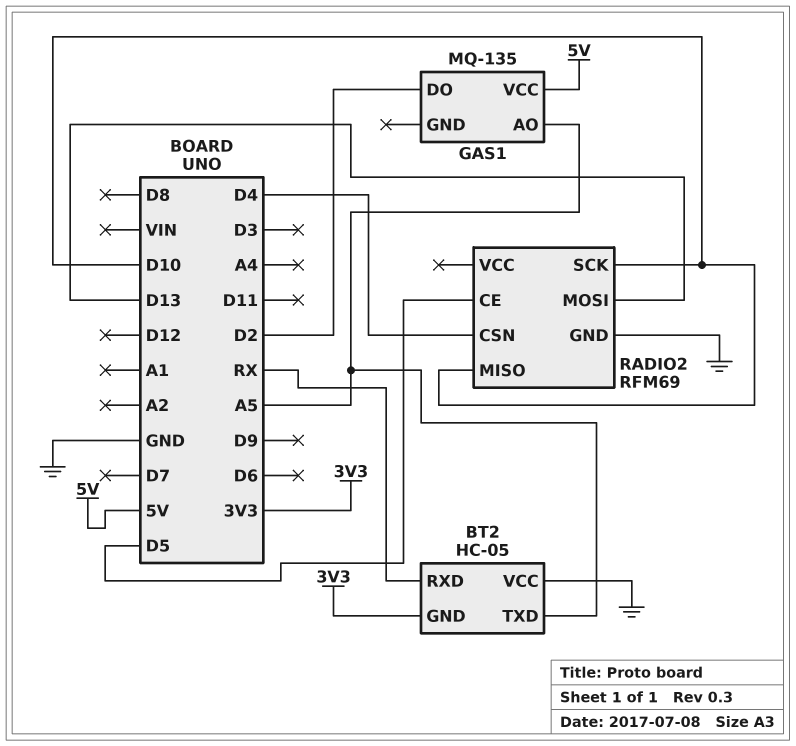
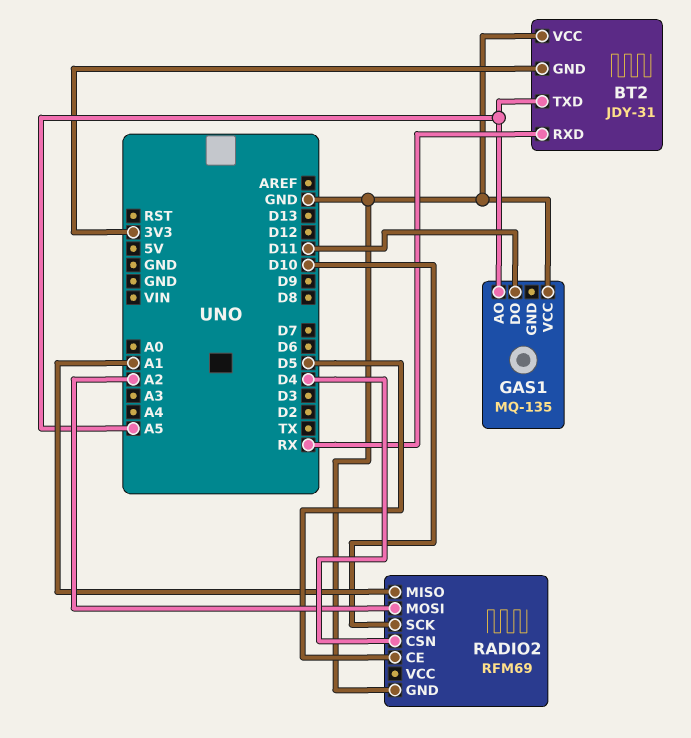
BT2: HC-05 -> JDY-31
GAS1 pin DO: D2 -> D11
GAS1 pin VCC: 5V -> GND
RADIO2 pin MISO: D10 -> A1
RADIO2 pin MOSI: D13 -> A2

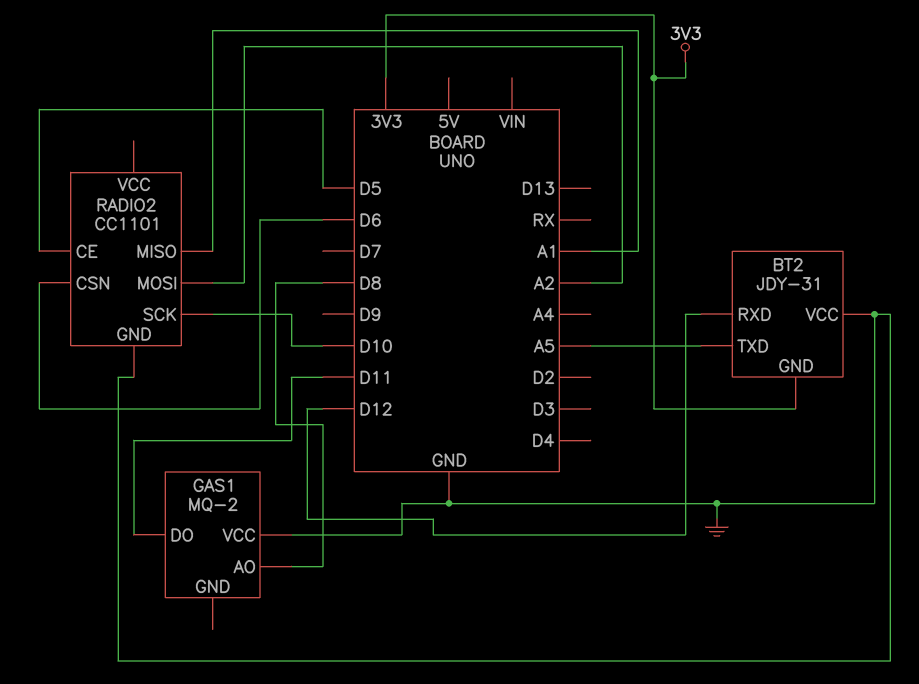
BT2 pin RXD: RX -> D12
GAS1: MQ-135 -> MQ-2
GAS1 pin AO: A5 -> D8
RADIO2: RFM69 -> CC1101
RADIO2 pin CSN: D4 -> D6

